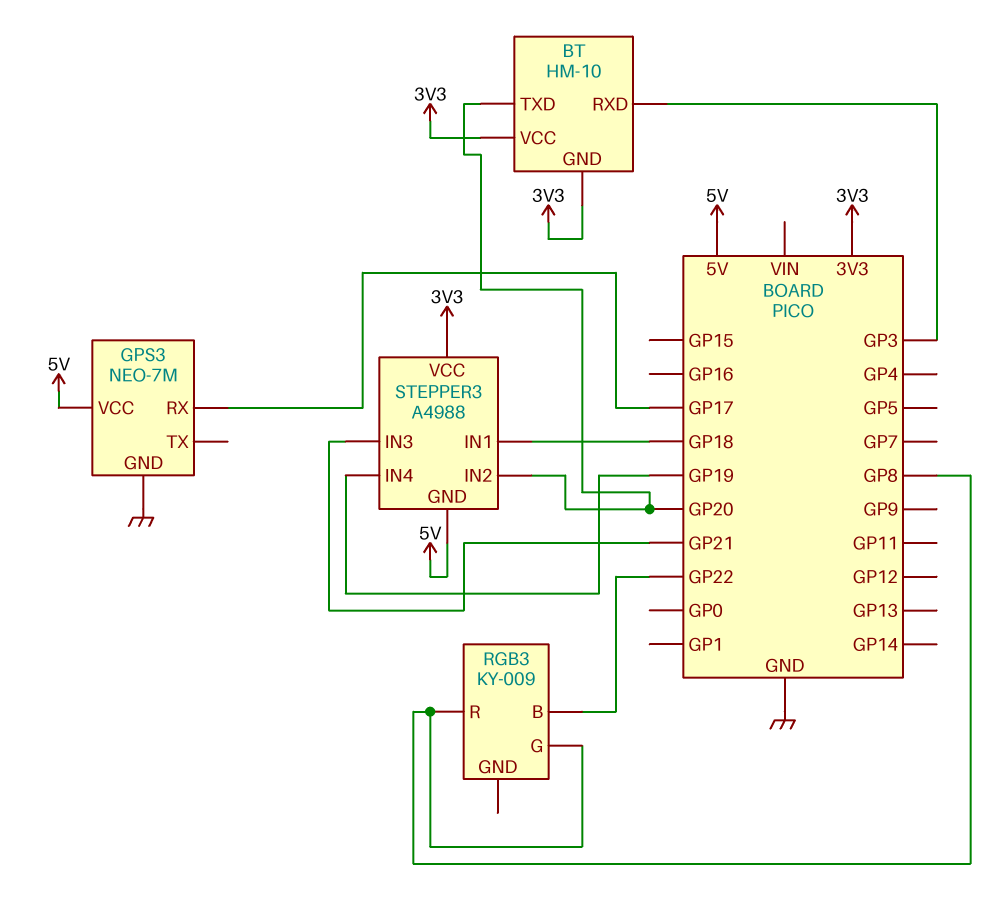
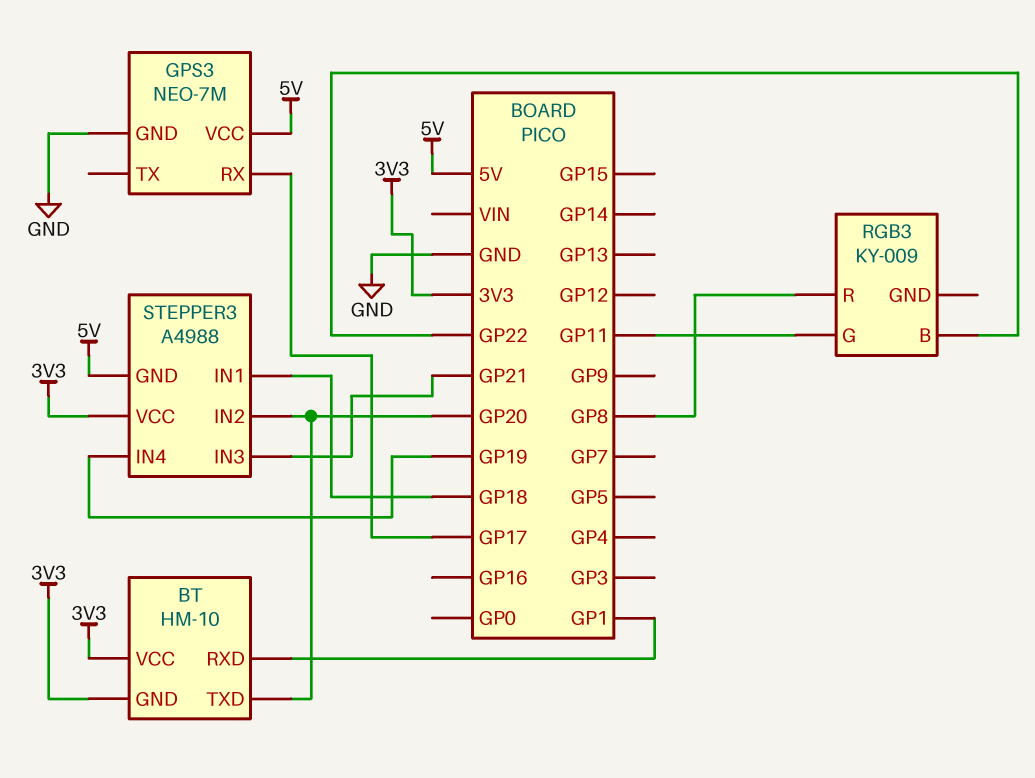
BT pin RXD: GP3 -> GP1
RGB3 pin G: GP8 -> GP11

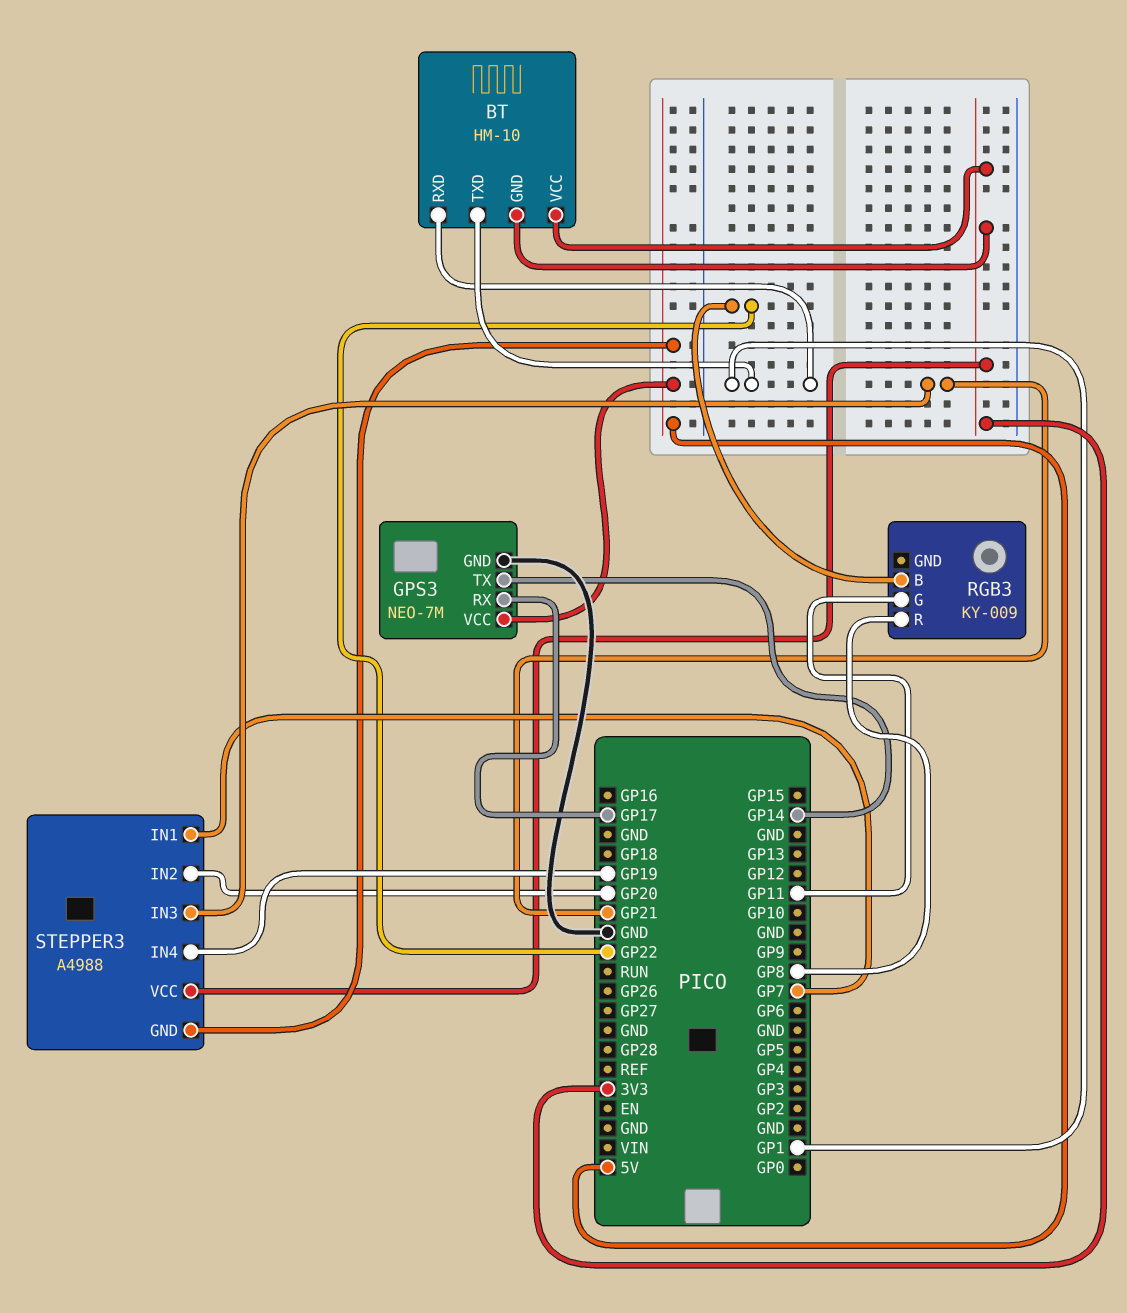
BT pin TXD: GP20 -> GP1
GPS3 pin TX: none -> GP14
STEPPER3 pin IN1: GP18 -> GP7

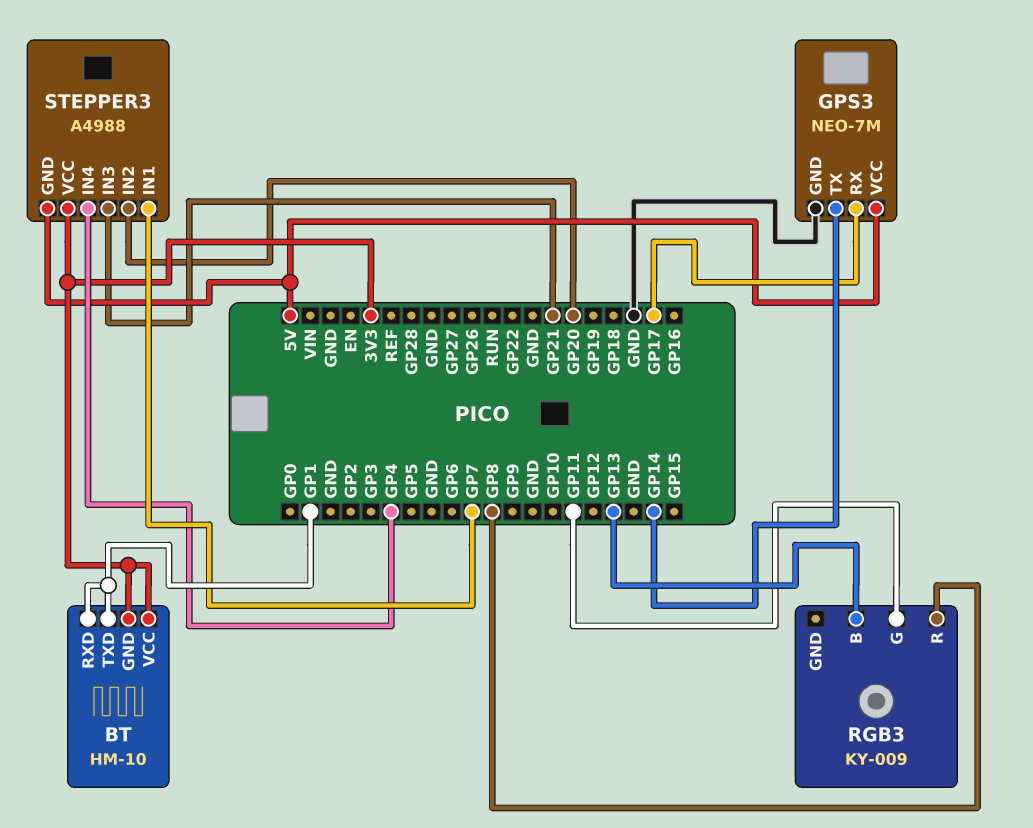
RGB3 pin B: GP22 -> GP13
STEPPER3 pin IN4: GP19 -> GP4

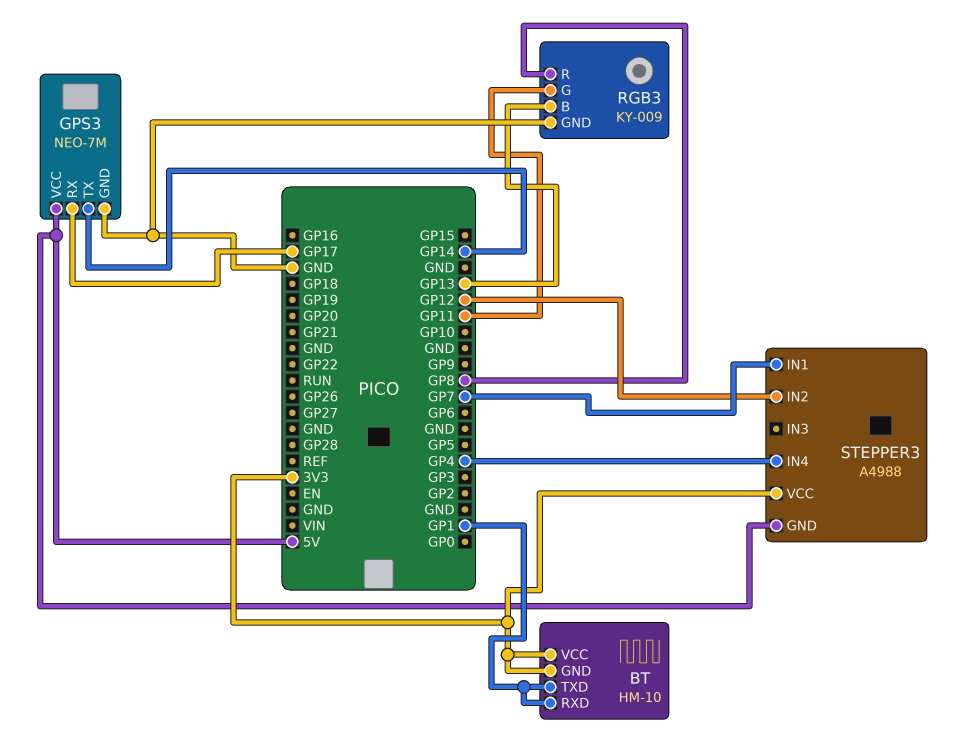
RGB3 pin GND: none -> GND
STEPPER3 pin IN2: GP20 -> GP12
STEPPER3 pin IN3: GP21 -> none

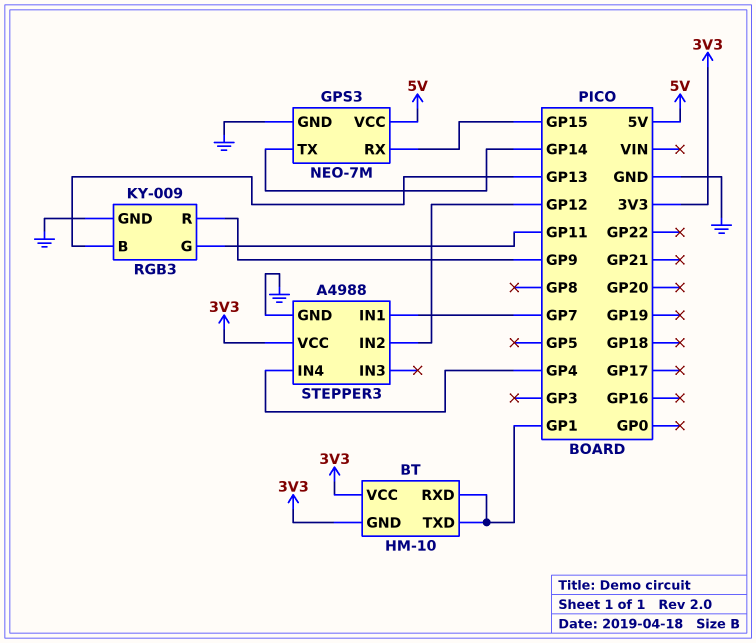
GPS3 pin RX: GP17 -> GP15
RGB3 pin R: GP8 -> GP9
STEPPER3 pin GND: 5V -> GND

